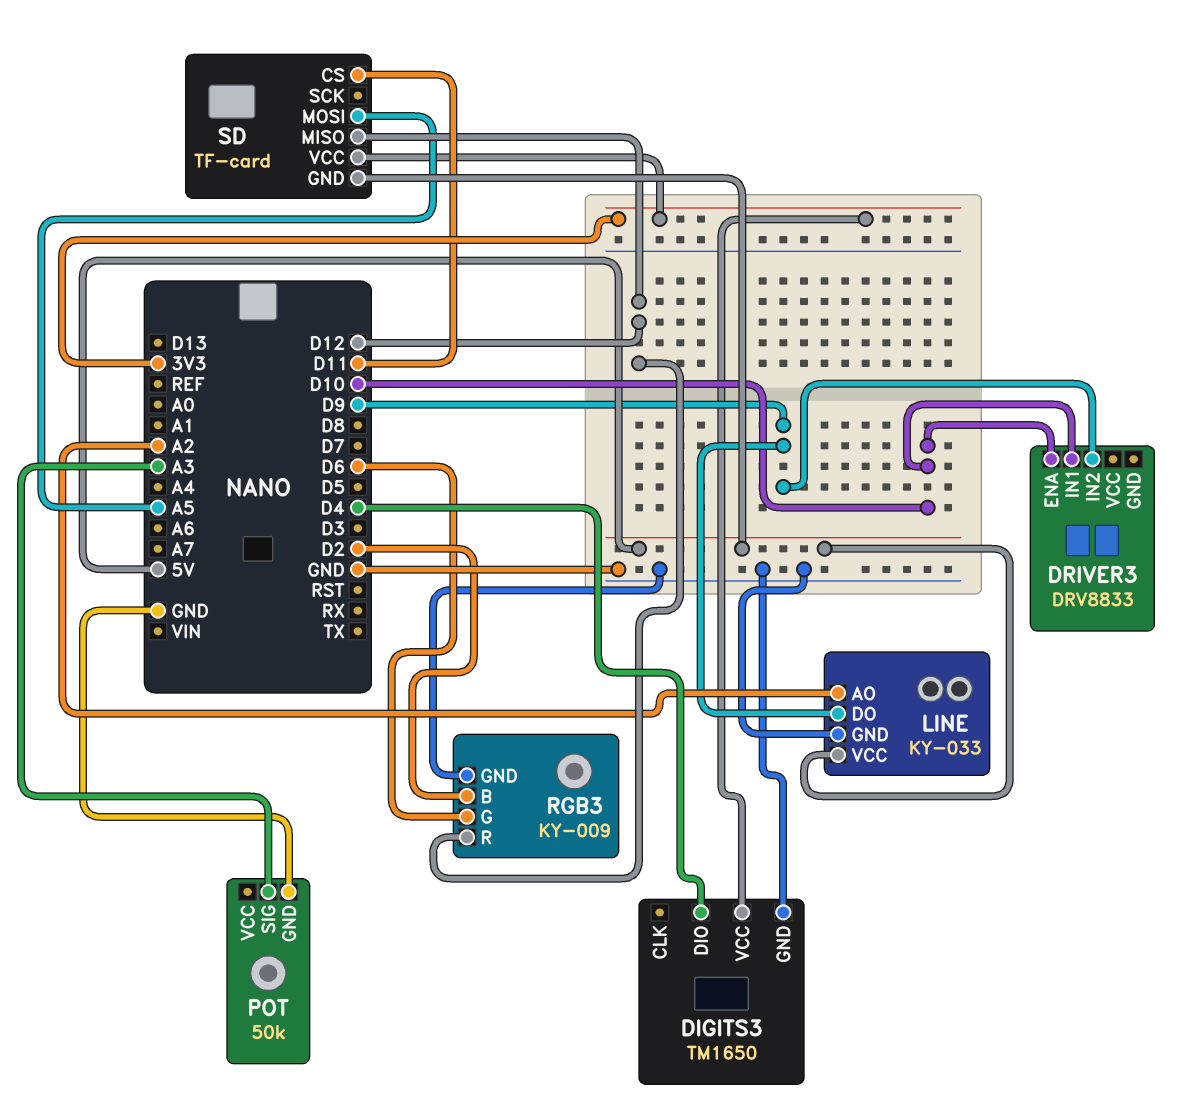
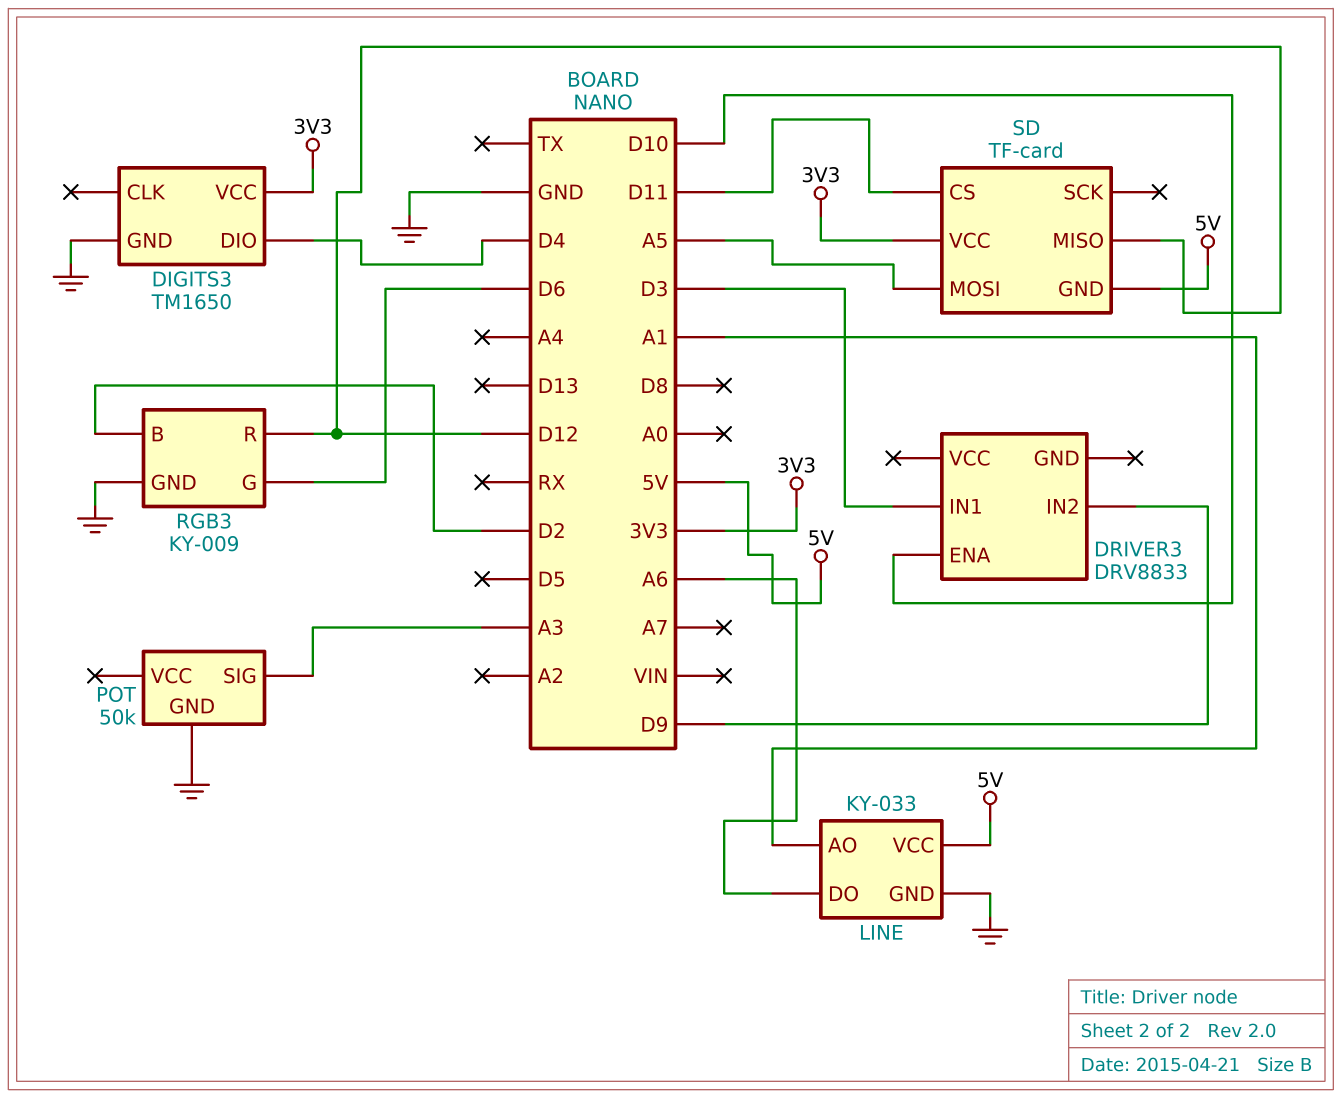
DRIVER3 pin IN1: D10 -> D3
LINE pin AO: A2 -> A1
LINE pin DO: D9 -> A6

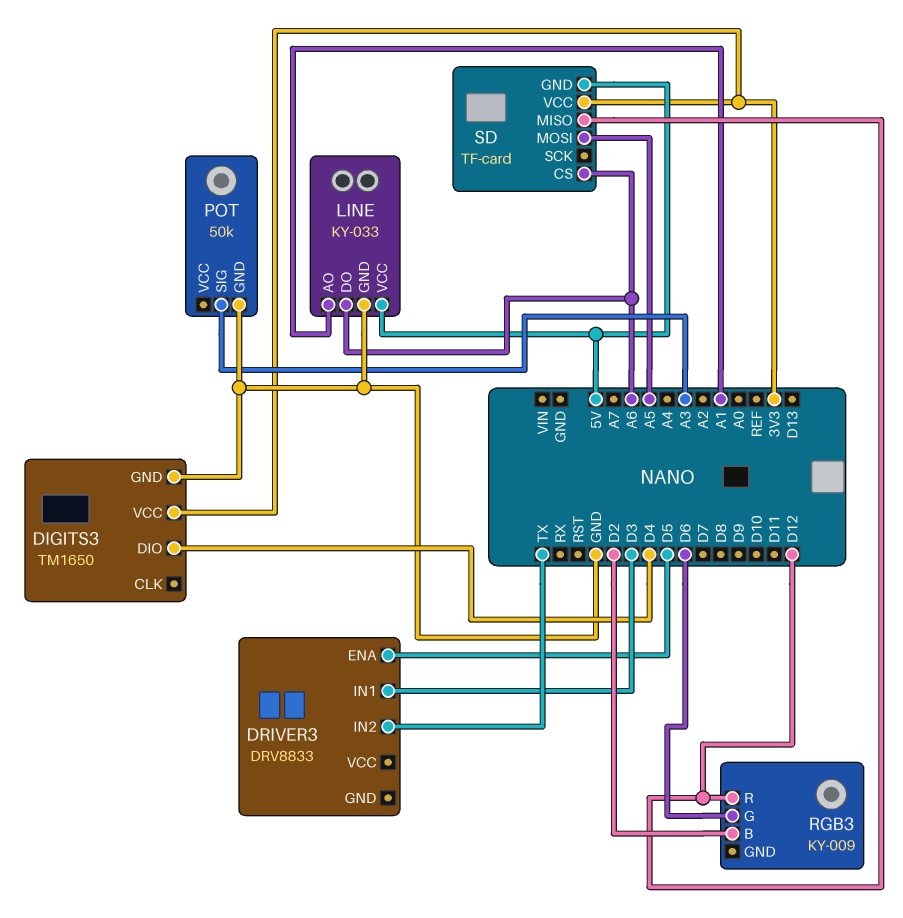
DRIVER3 pin ENA: D10 -> D5
DRIVER3 pin IN2: D9 -> TX
RGB3 pin GND: GND -> none
SD pin CS: D11 -> A6

